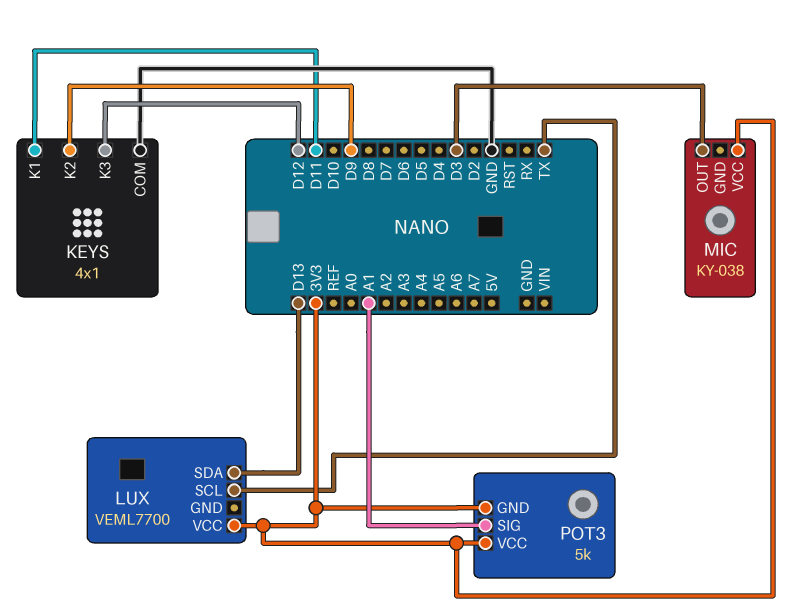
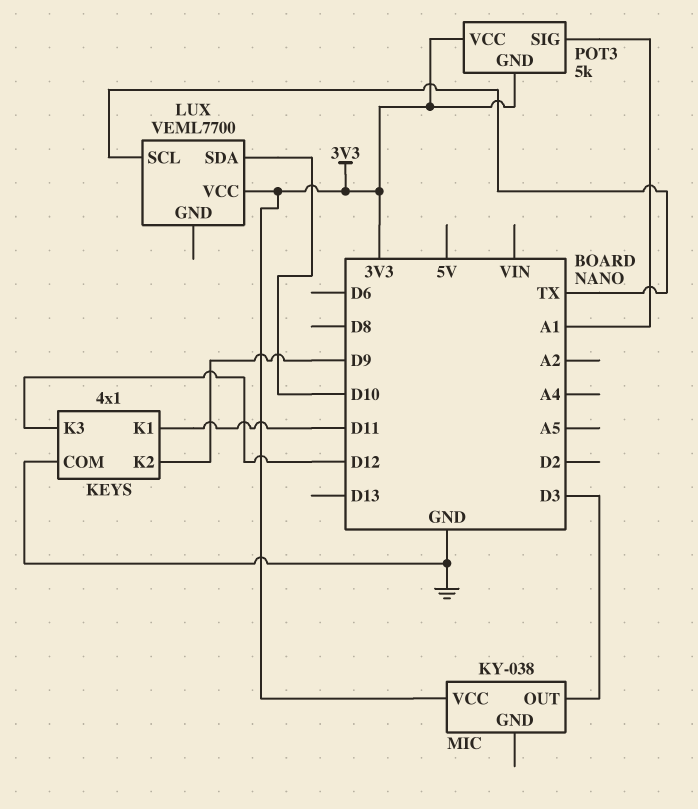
LUX pin SDA: D13 -> D10

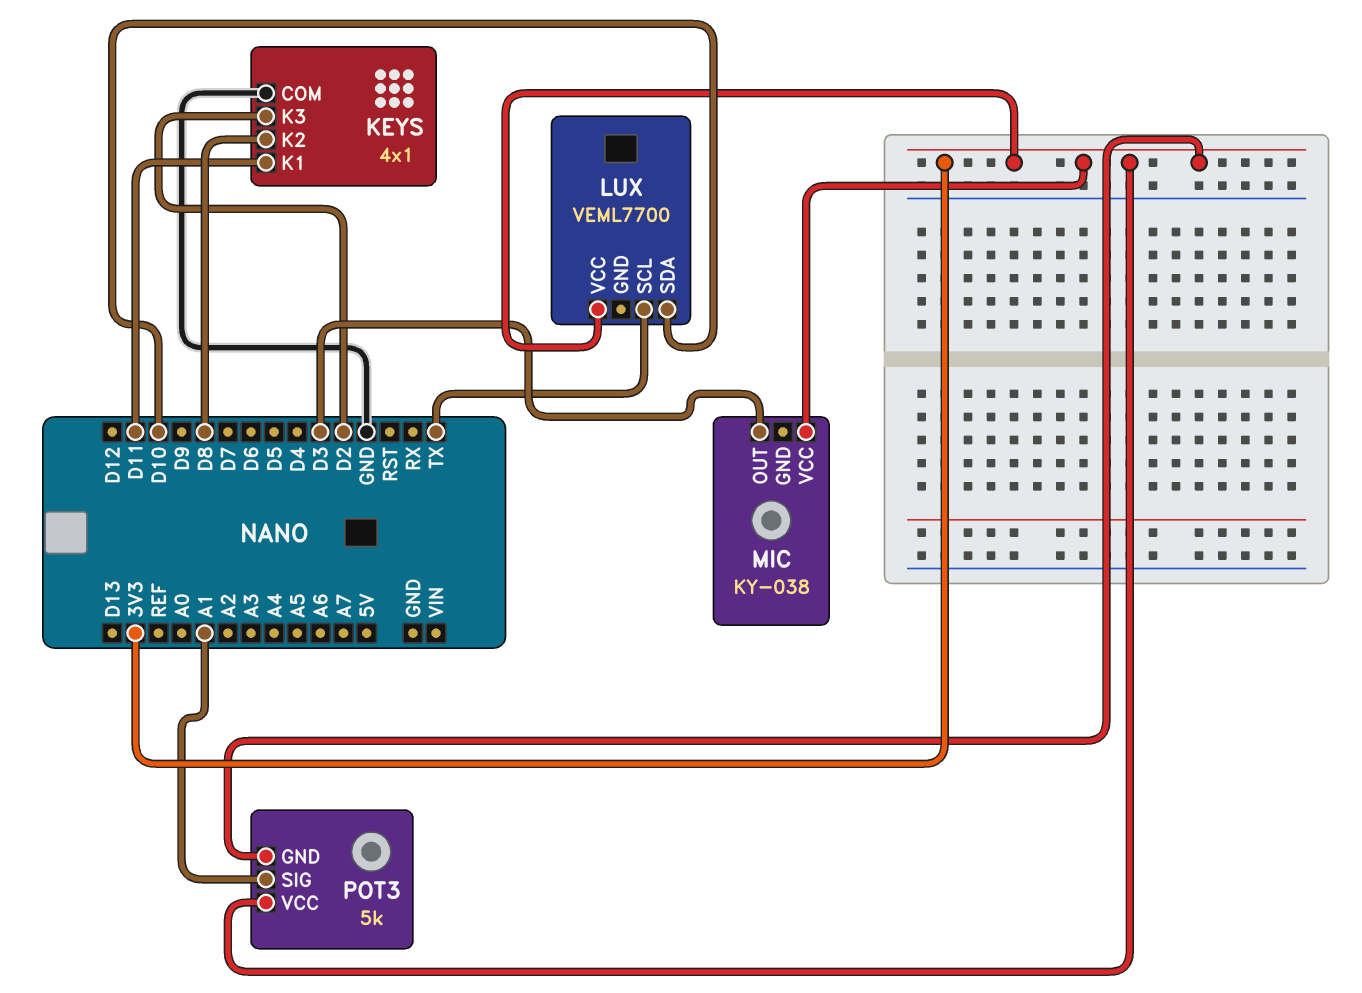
KEYS pin K2: D9 -> D8
KEYS pin K3: D12 -> D2

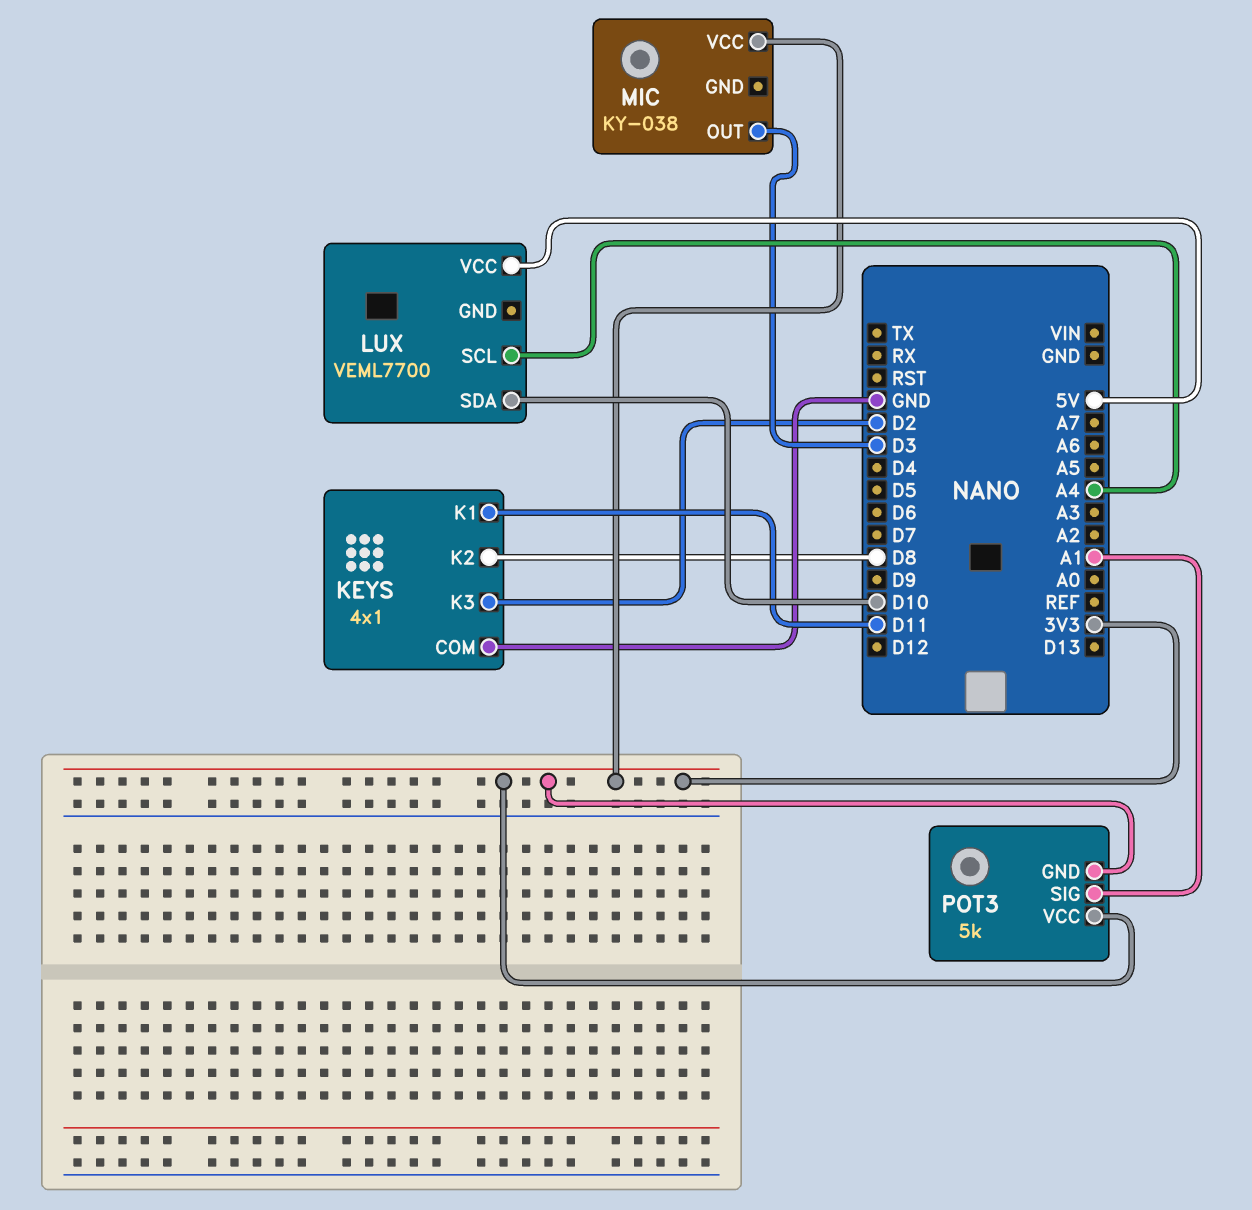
LUX pin SCL: TX -> A4
LUX pin VCC: 3V3 -> 5V

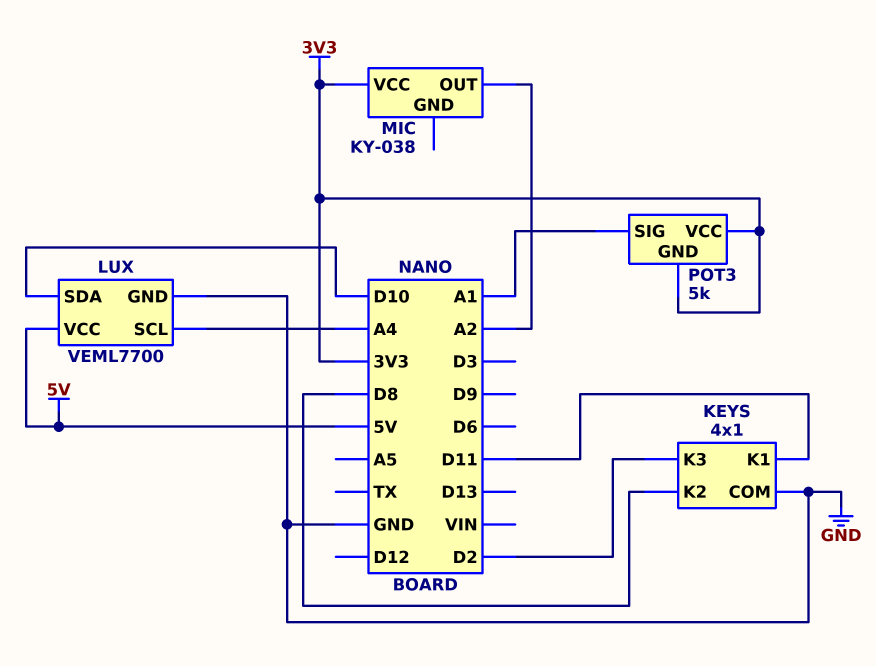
LUX pin GND: none -> GND
MIC pin OUT: D3 -> A2

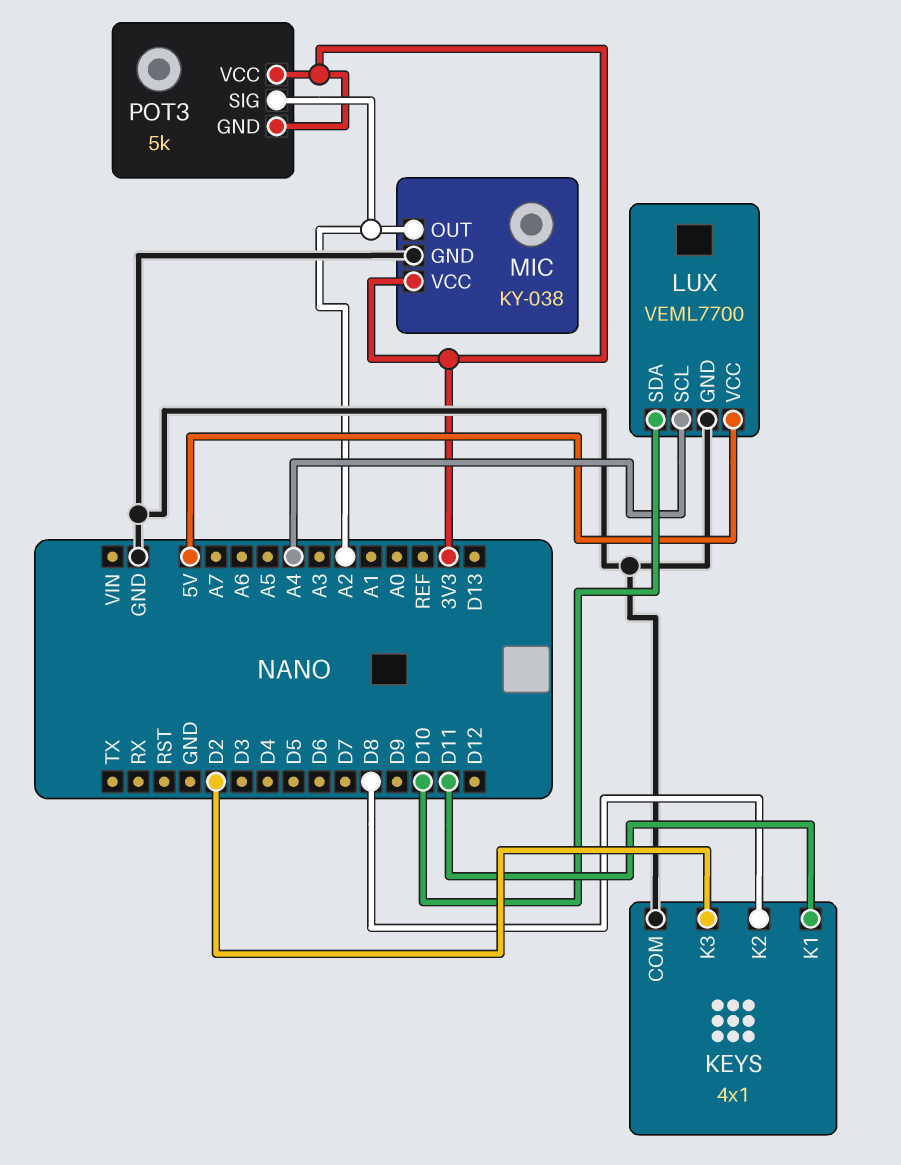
MIC pin GND: none -> GND
POT3 pin SIG: A1 -> A2

